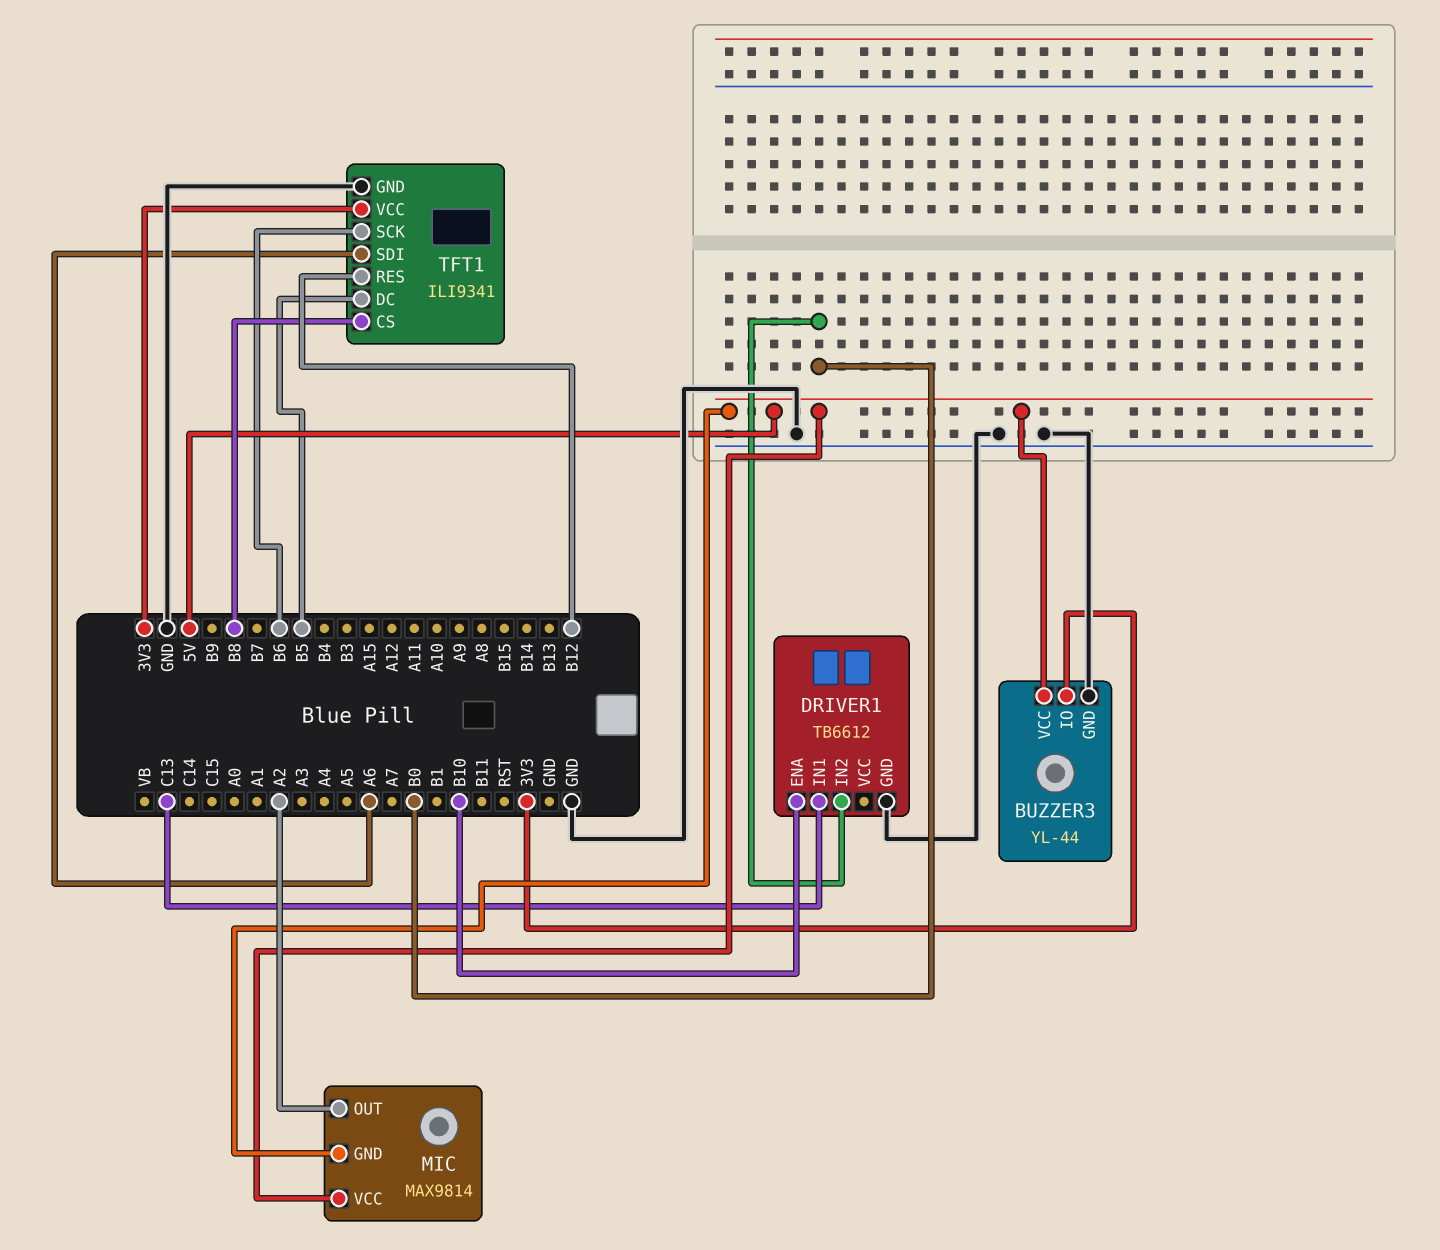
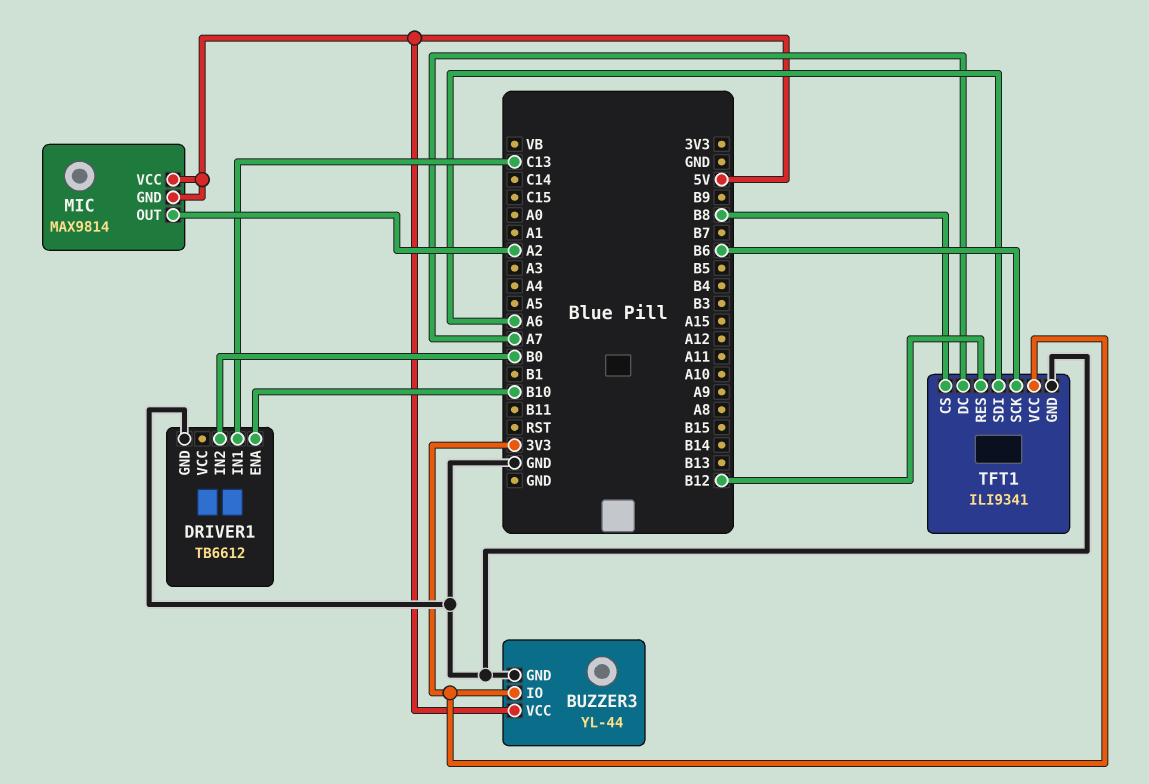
TFT1 pin DC: B5 -> A7

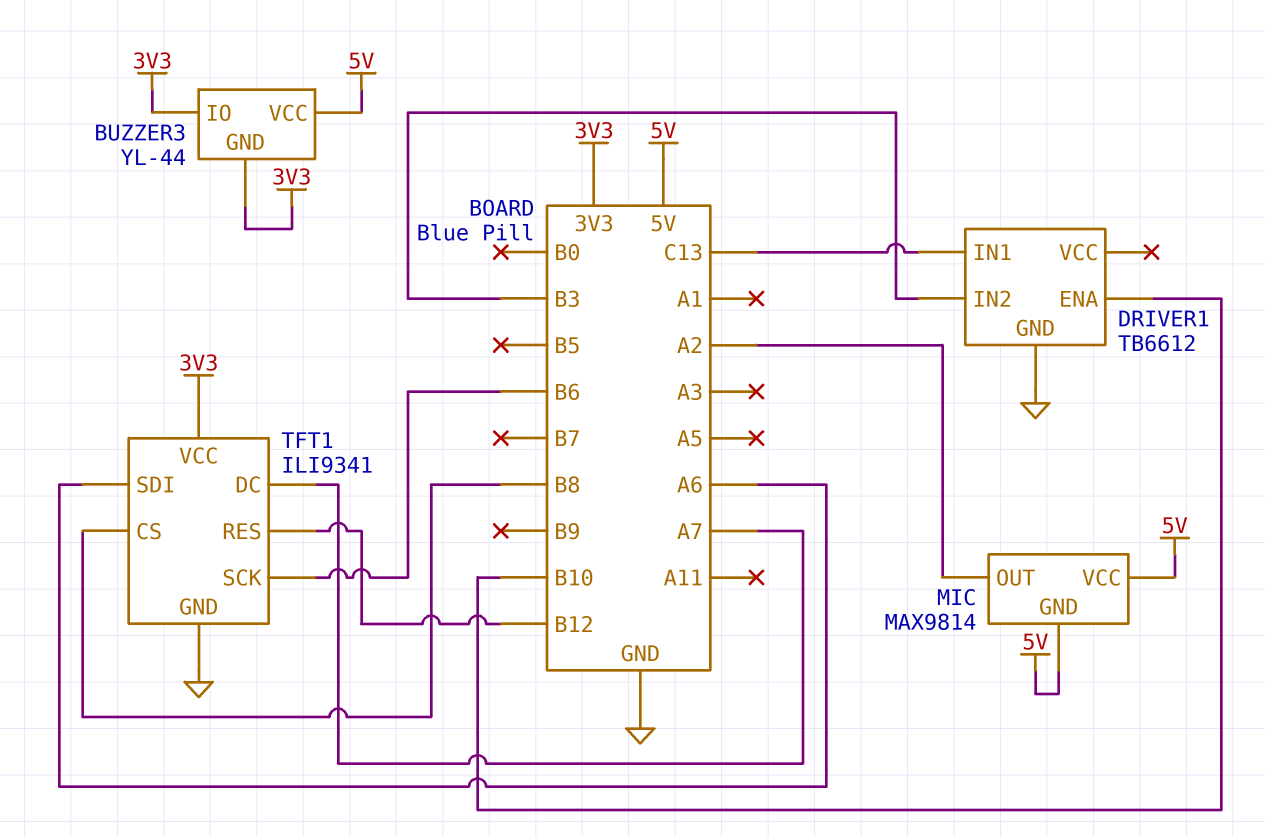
BUZZER3 pin GND: GND -> 3V3
DRIVER1 pin IN2: B0 -> B3

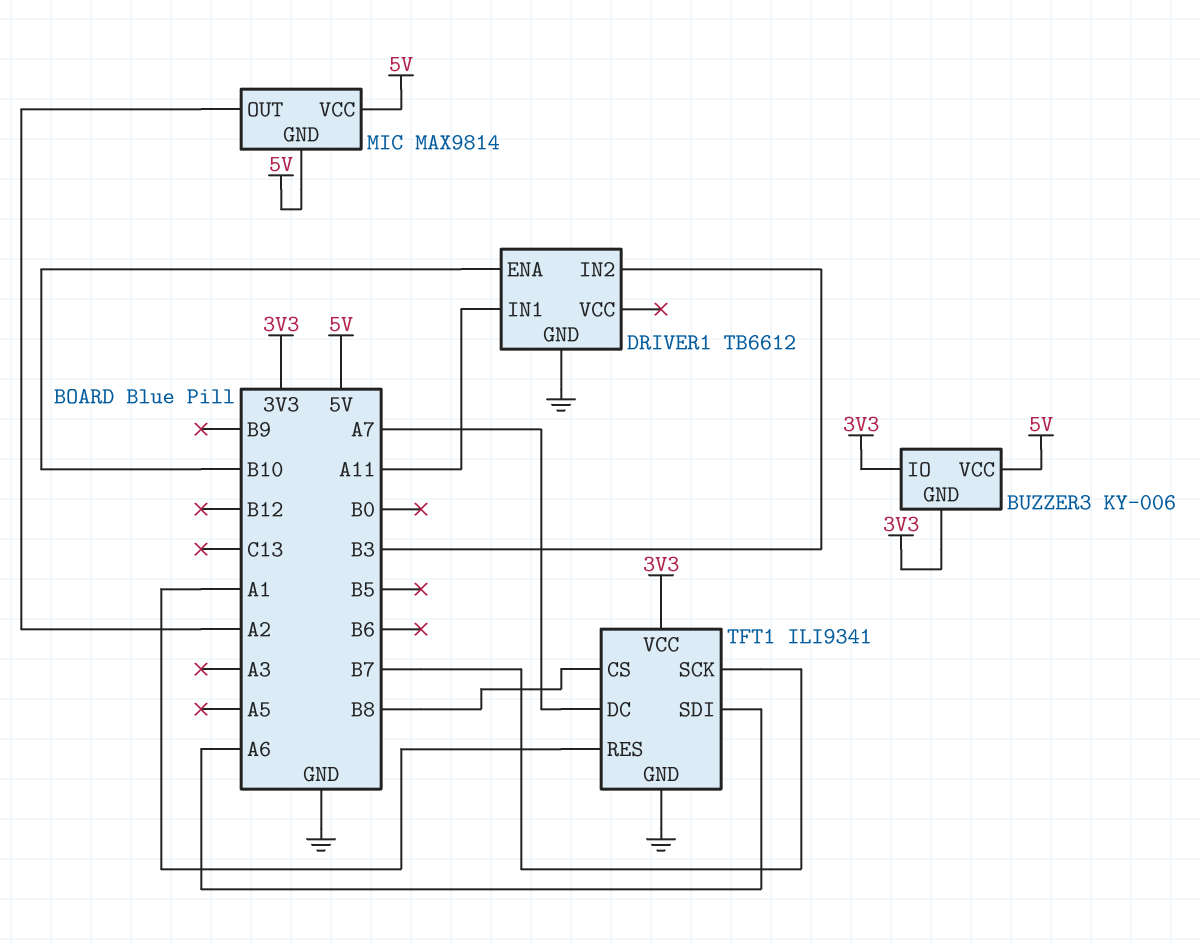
BUZZER3: YL-44 -> KY-006
DRIVER1 pin IN1: C13 -> A11
TFT1 pin RES: B12 -> A1
TFT1 pin SCK: B6 -> B7

